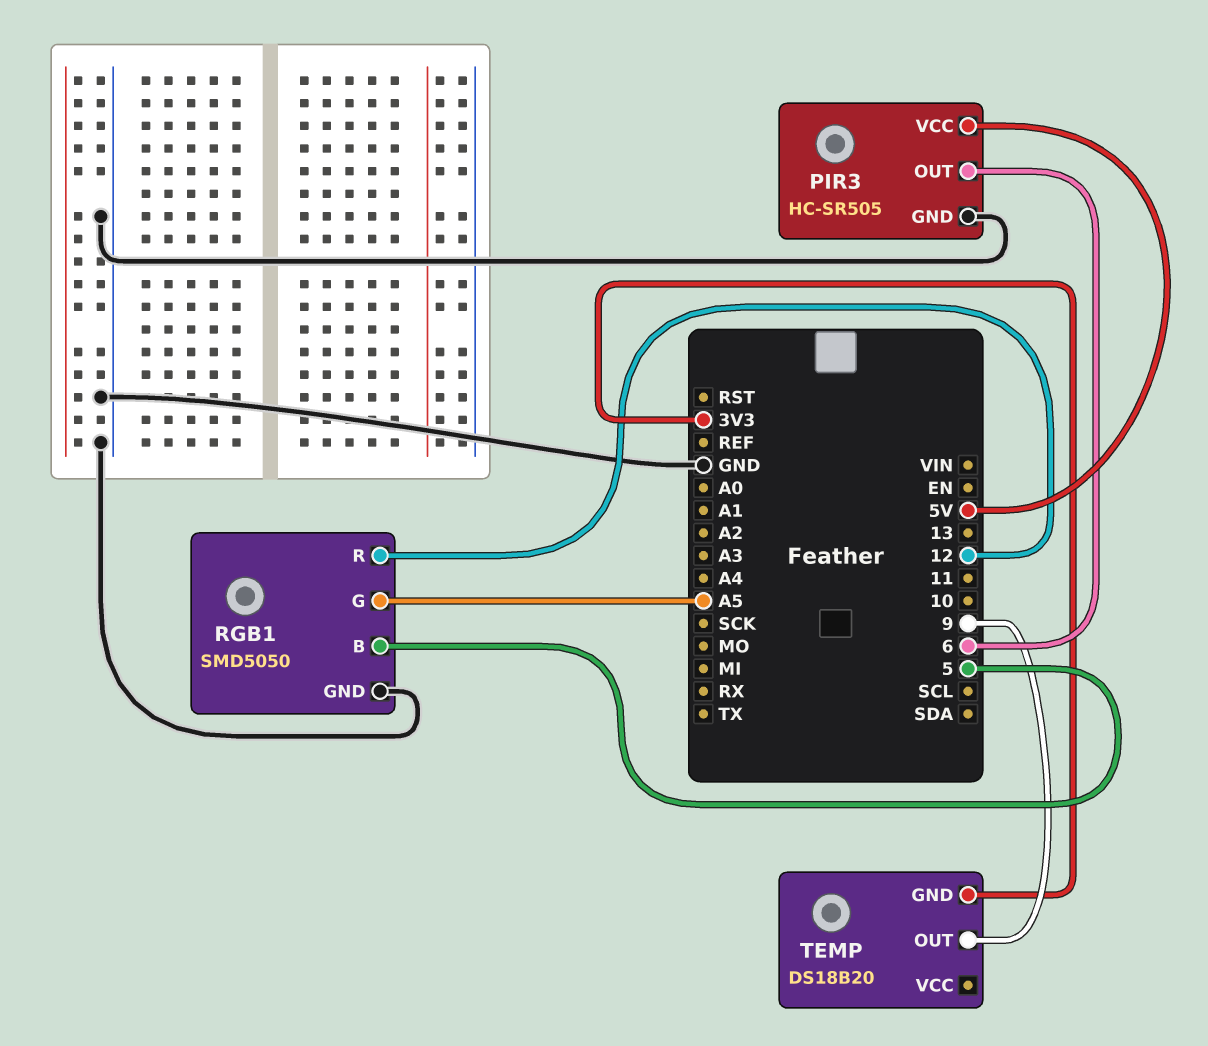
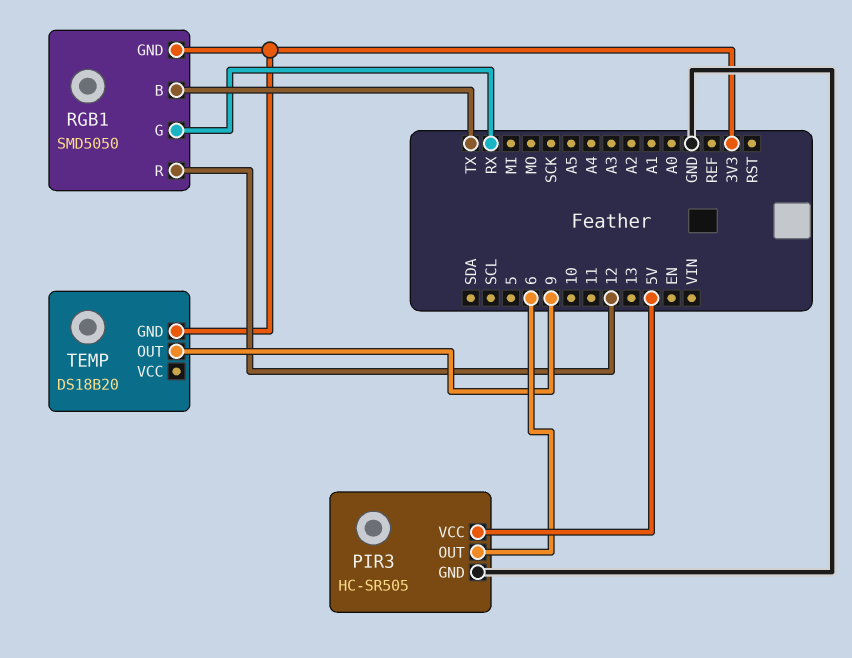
RGB1 pin B: 5 -> TX
RGB1 pin G: A5 -> RX
RGB1 pin GND: GND -> 3V3

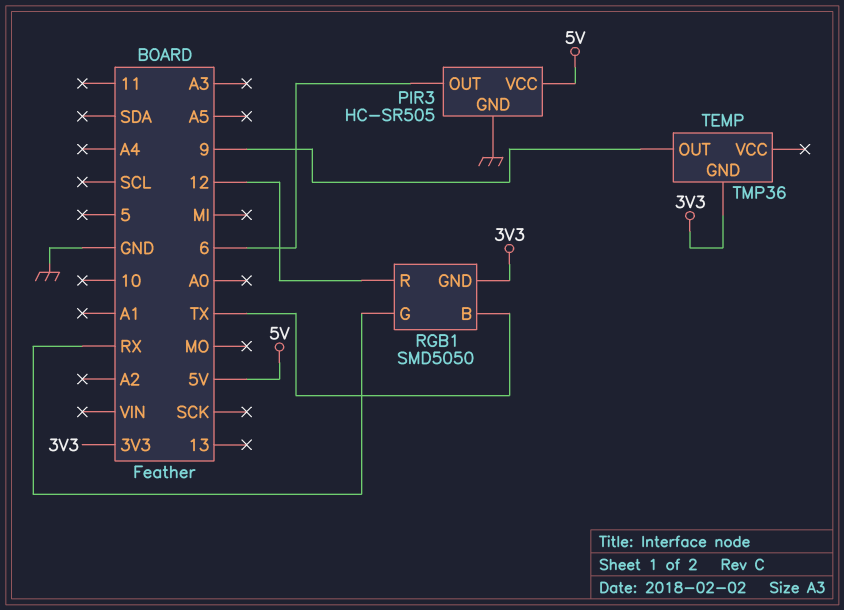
TEMP: DS18B20 -> TMP36

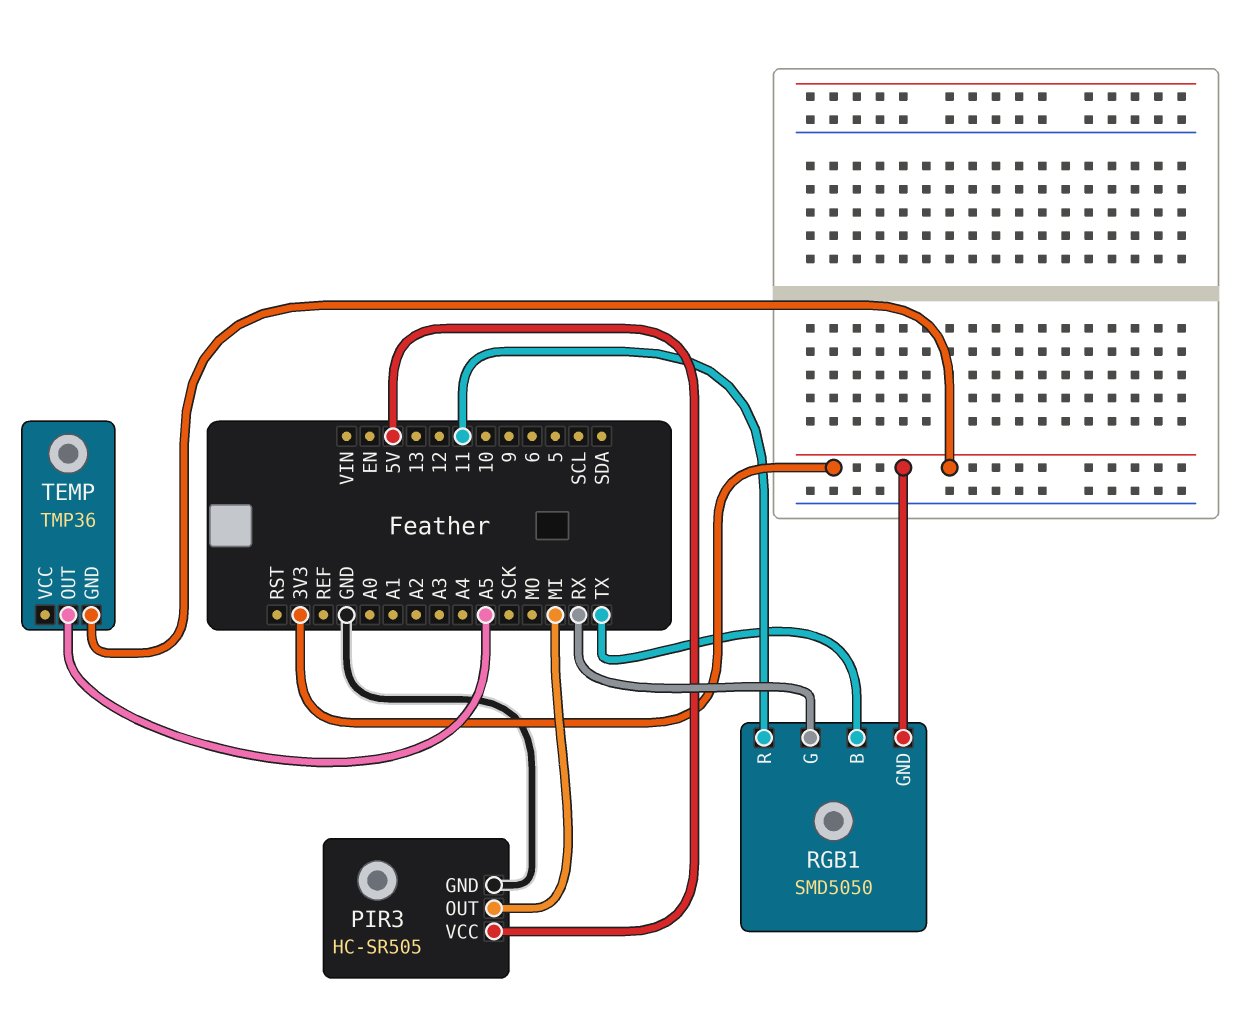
PIR3 pin OUT: 6 -> MI
RGB1 pin R: 12 -> 11
TEMP pin OUT: 9 -> A5

